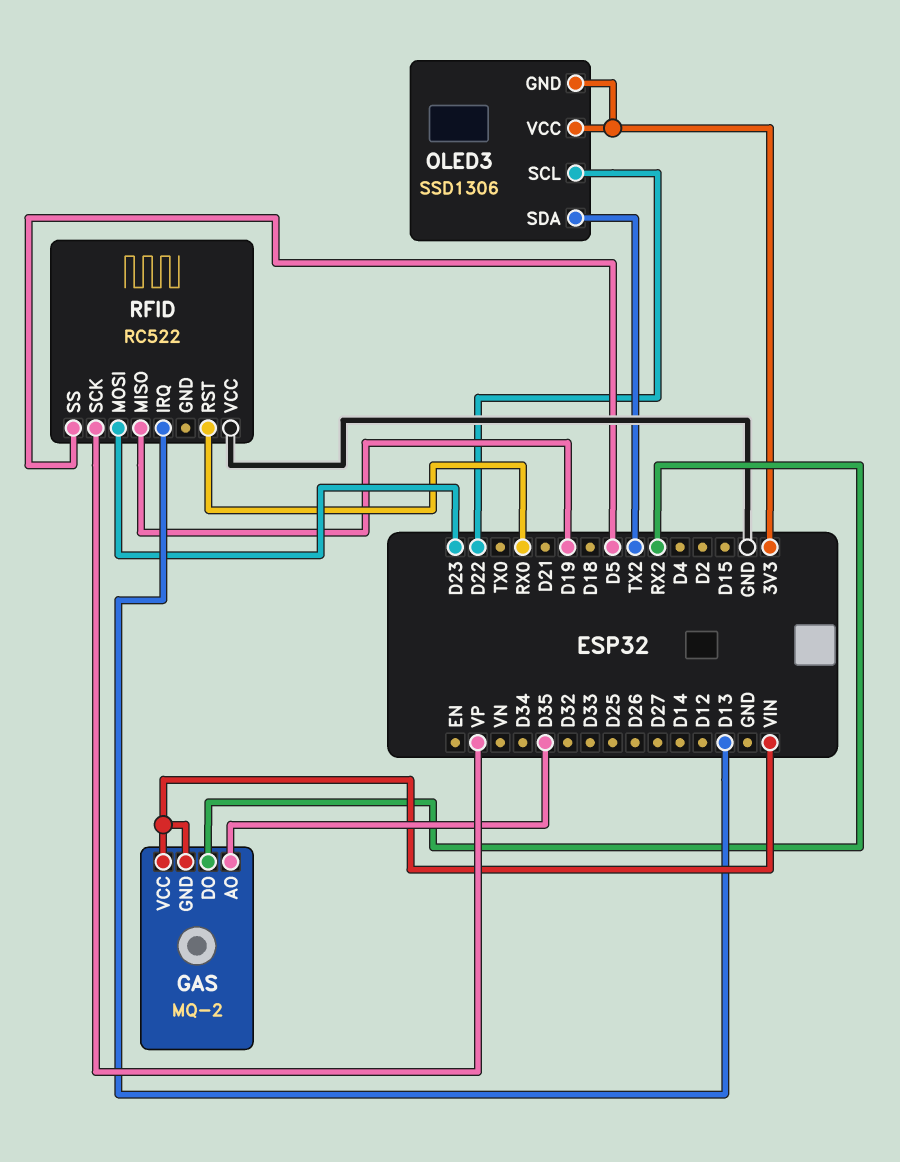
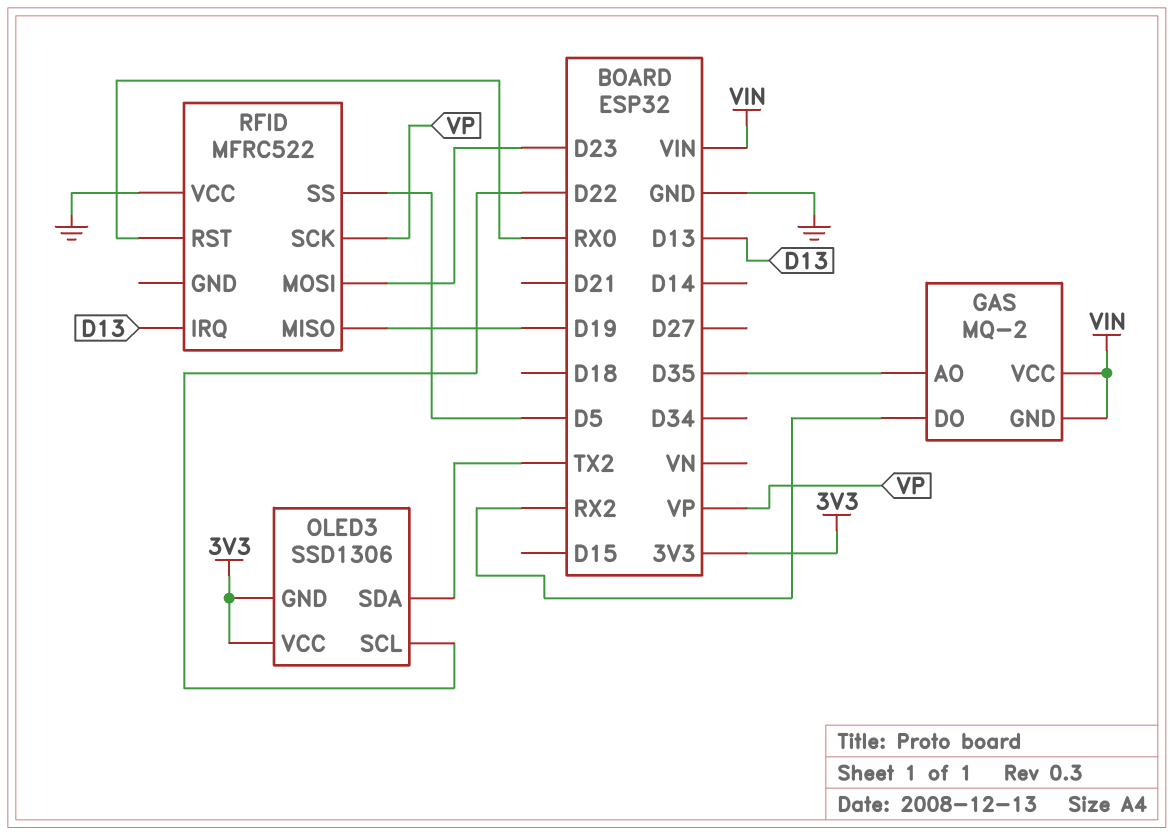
RFID: RC522 -> MFRC522

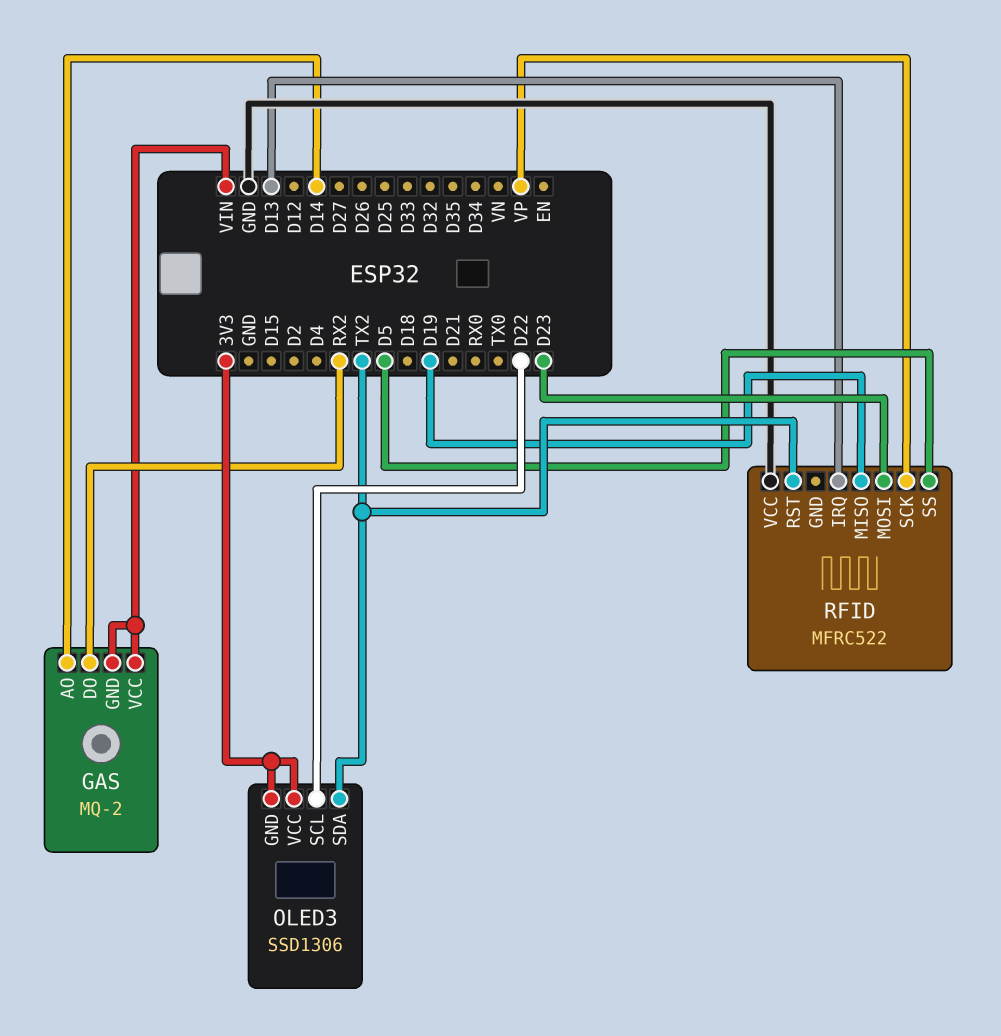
GAS pin AO: D35 -> D14
RFID pin RST: RX0 -> TX2

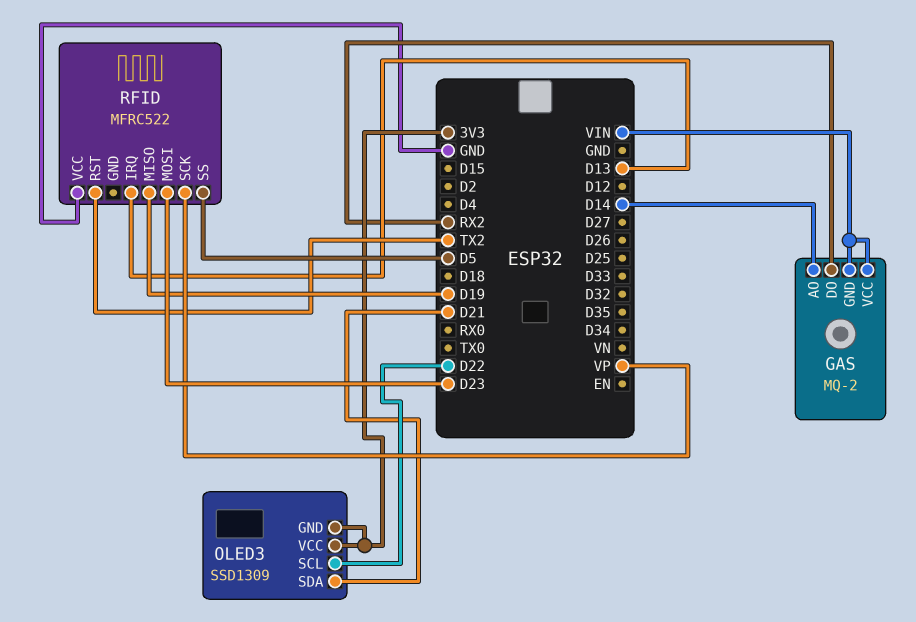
OLED3: SSD1306 -> SSD1309
OLED3 pin SDA: TX2 -> D21

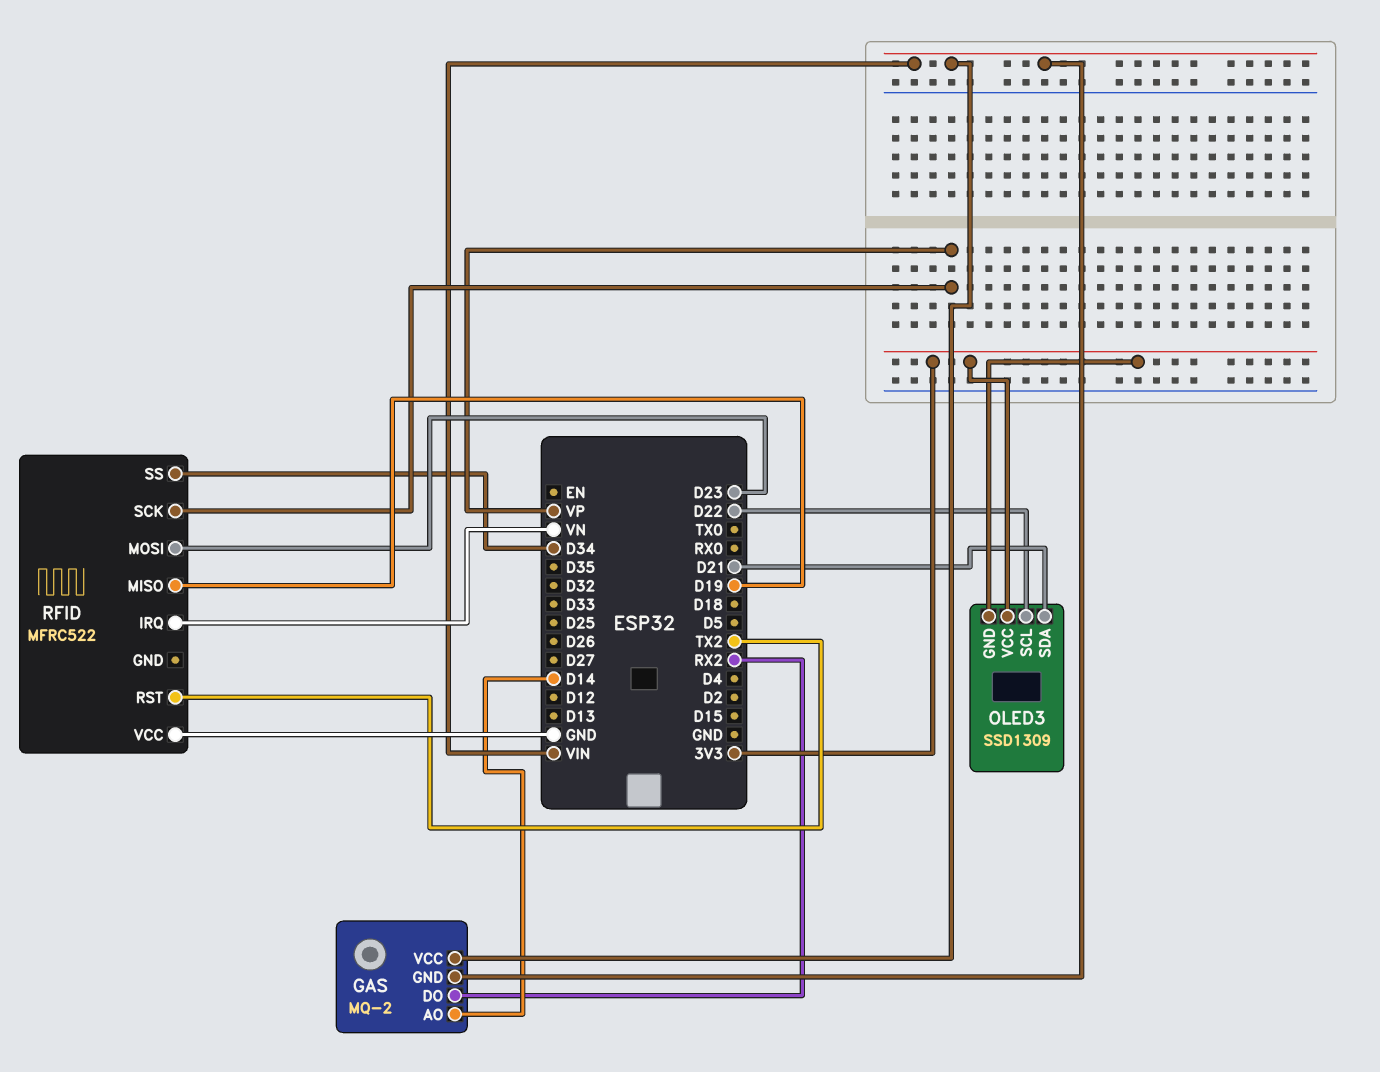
RFID pin IRQ: D13 -> VN
RFID pin SS: D5 -> D34

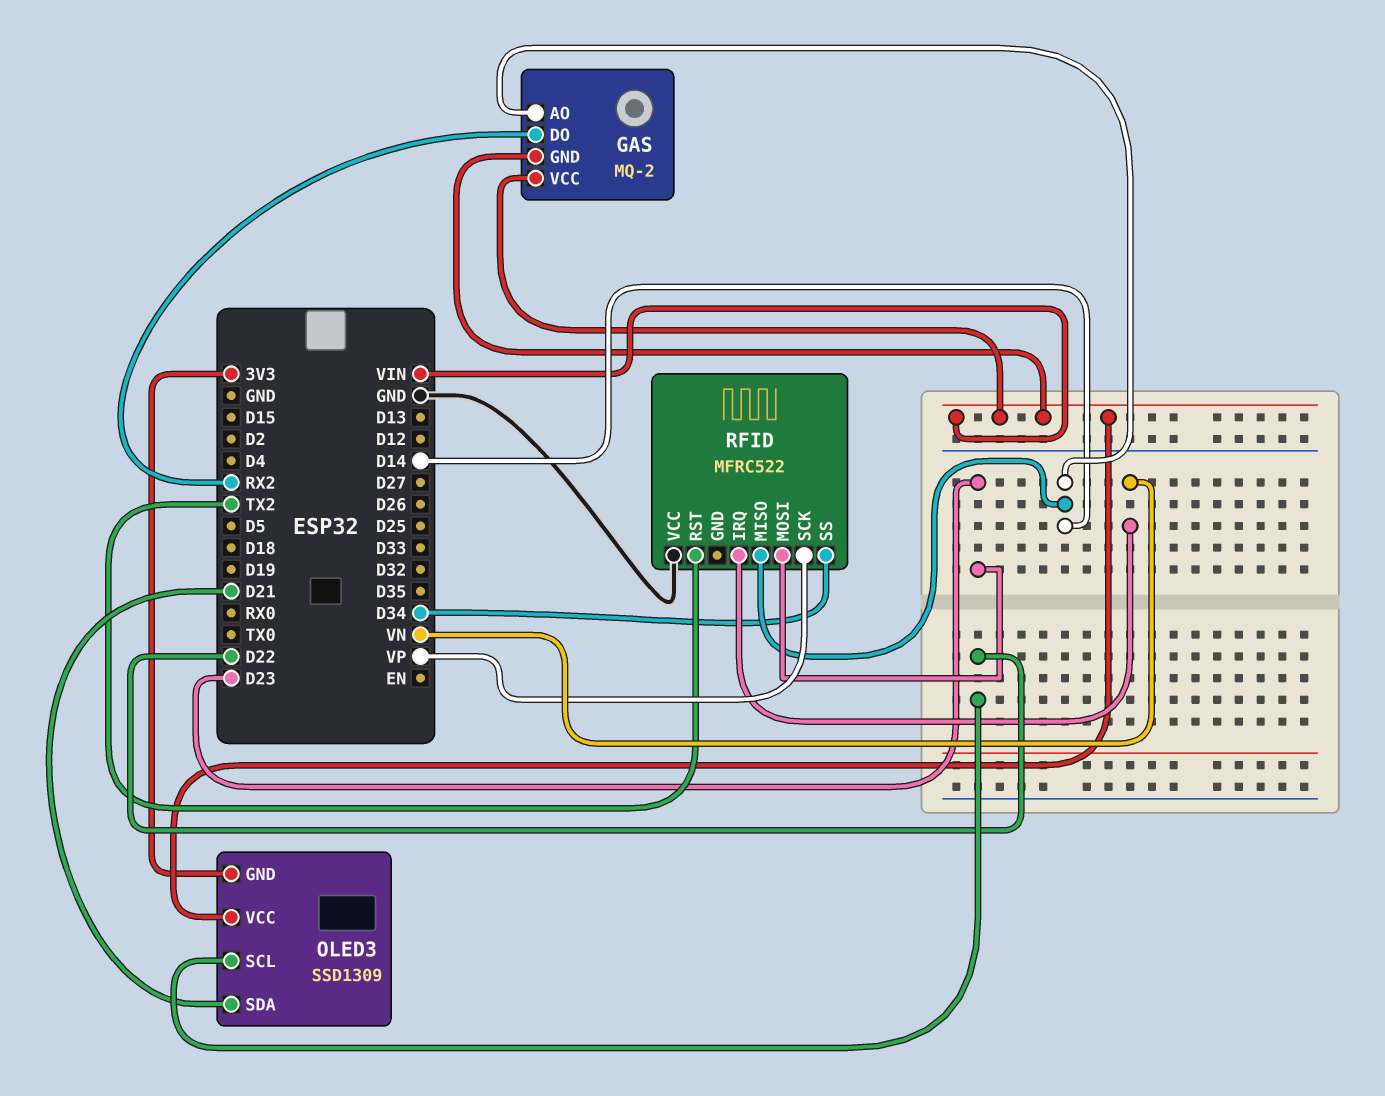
OLED3 pin VCC: 3V3 -> VIN
RFID pin MISO: D19 -> D14

